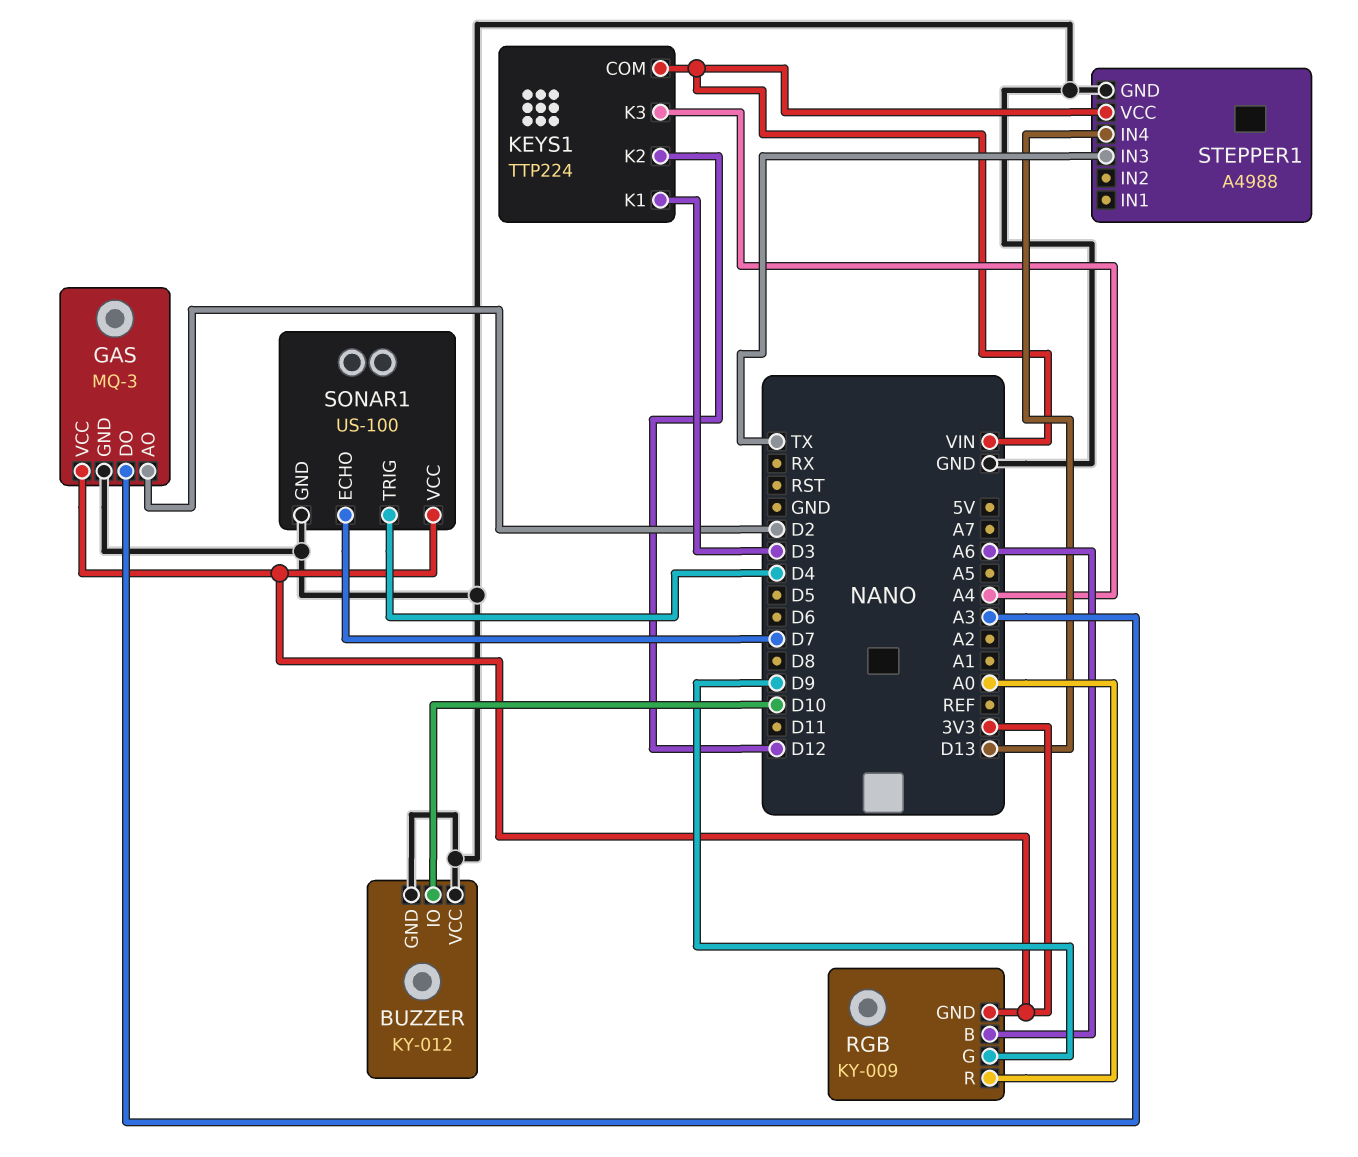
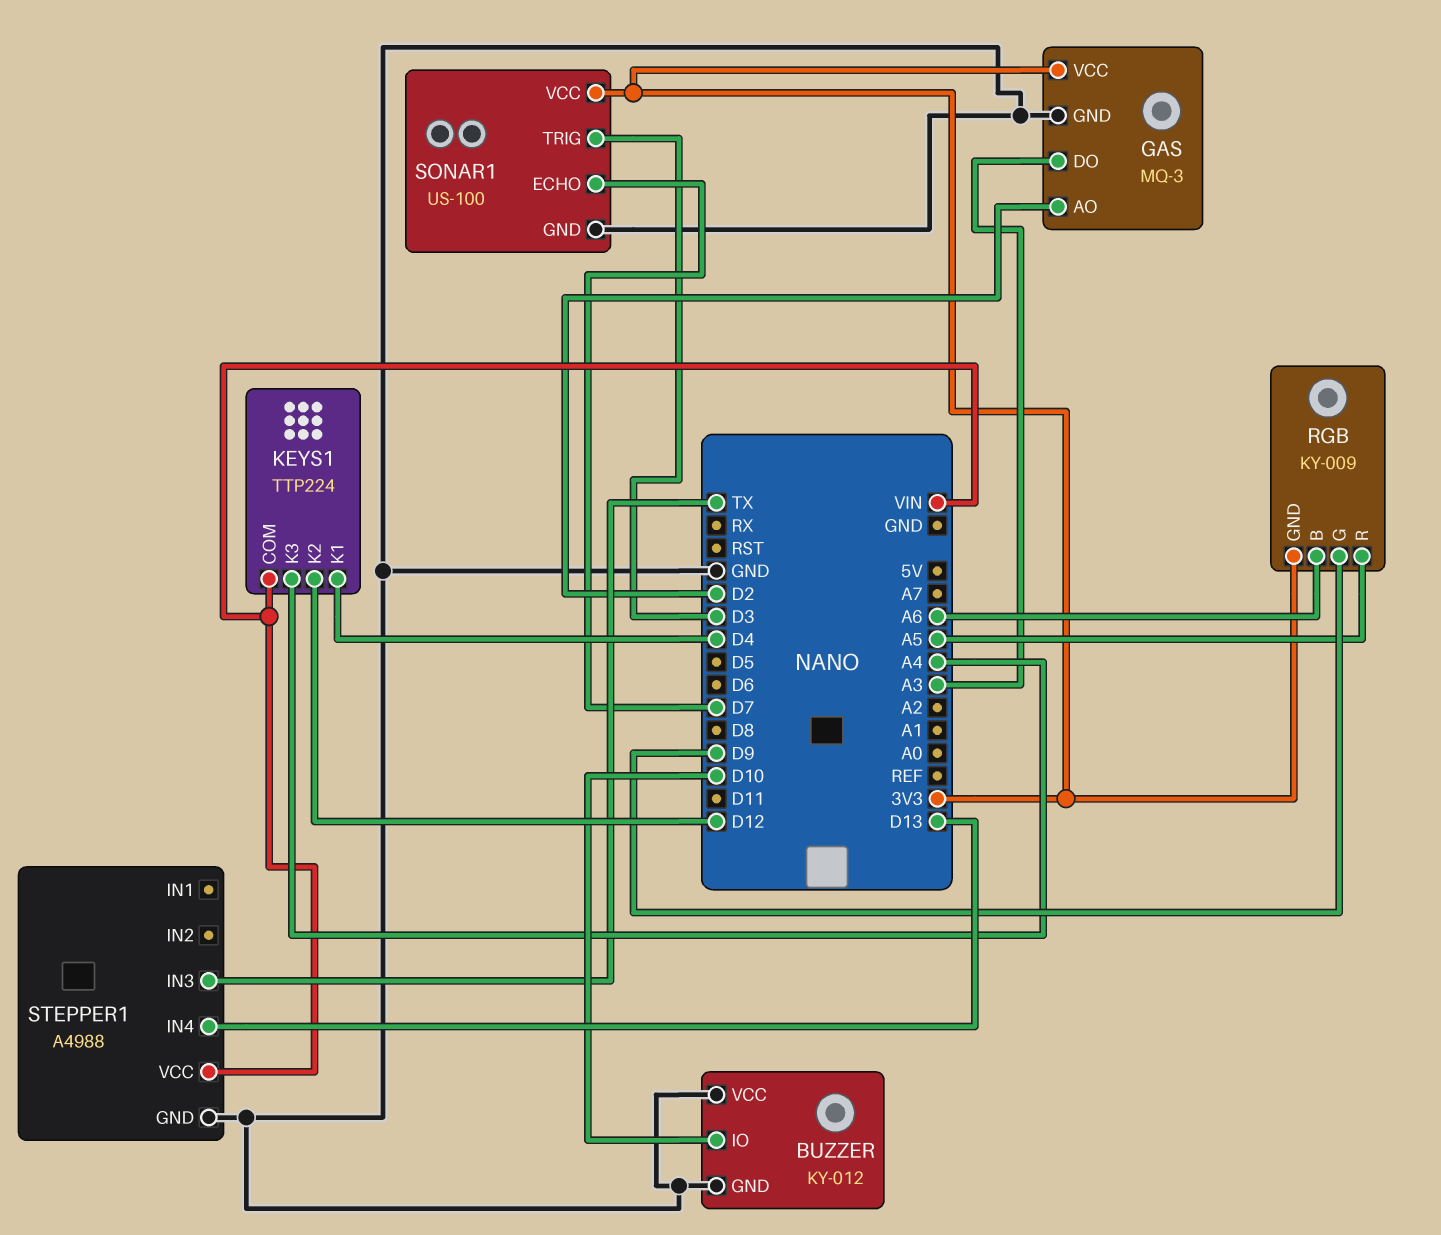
KEYS1 pin K1: D3 -> D4
RGB pin R: A0 -> A5
SONAR1 pin TRIG: D4 -> D3

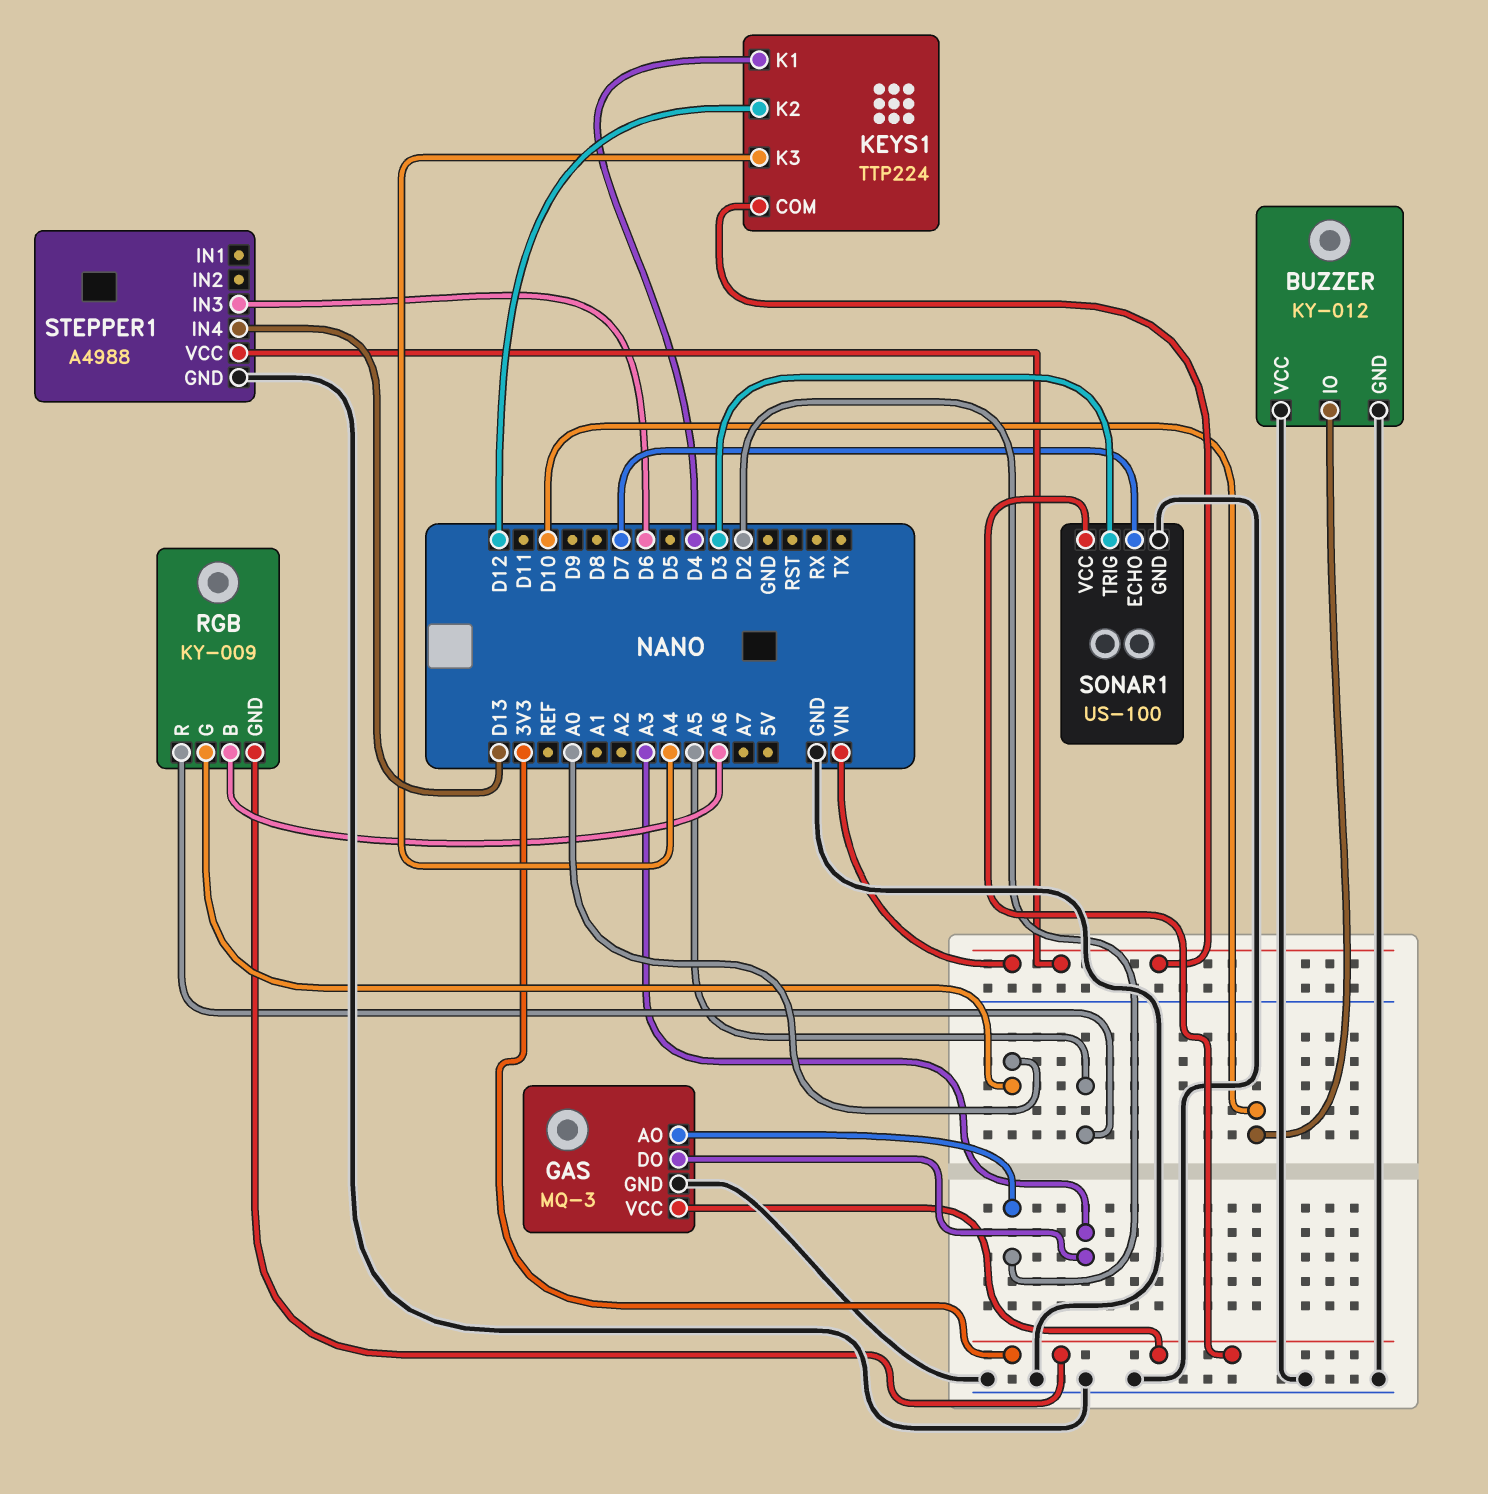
RGB pin G: D9 -> A0
STEPPER1 pin IN3: TX -> D6

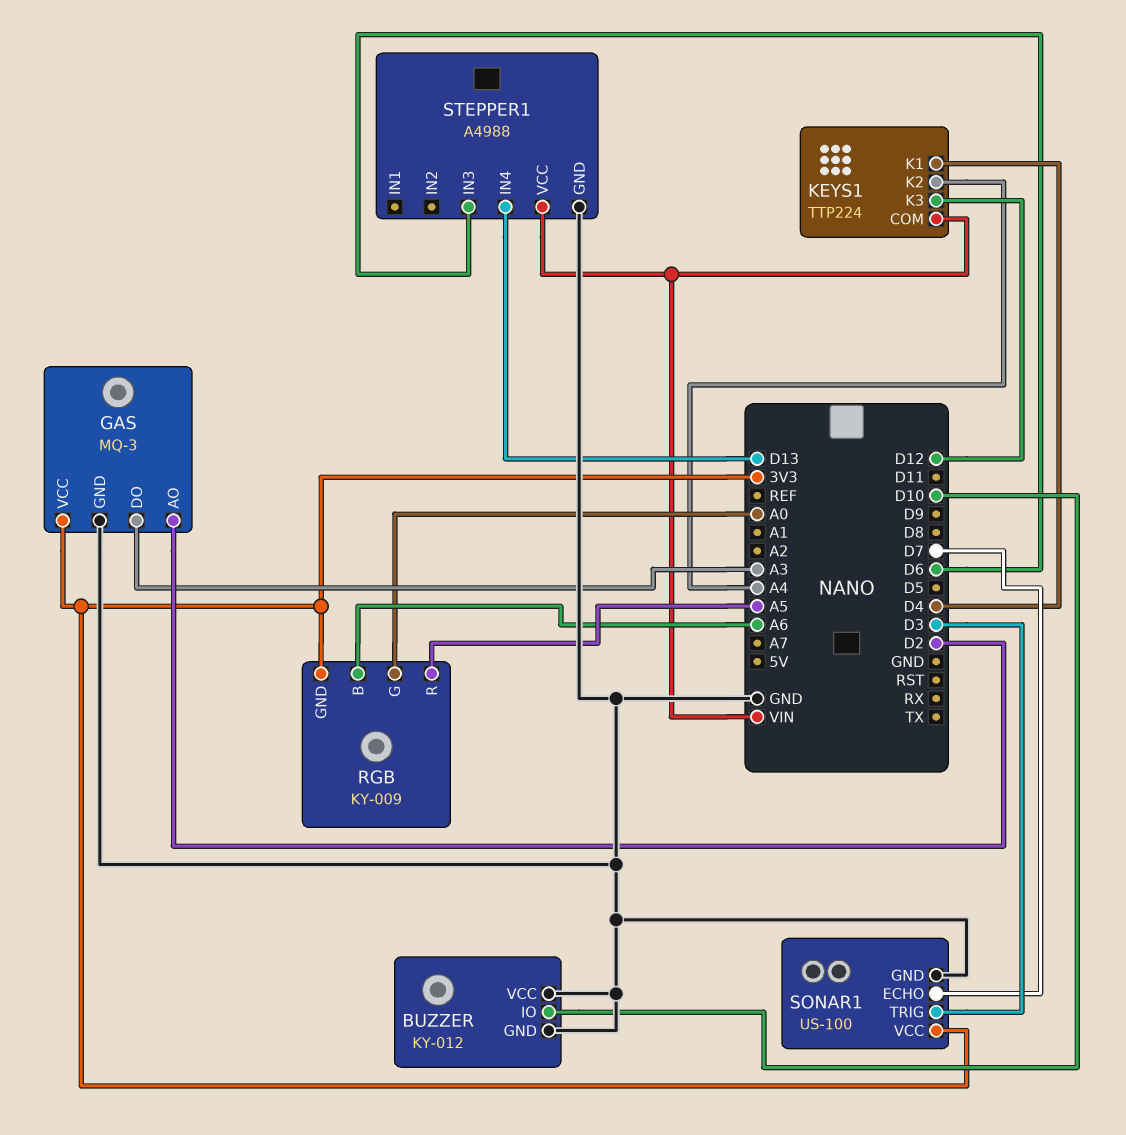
KEYS1 pin K2: D12 -> A4
KEYS1 pin K3: A4 -> D12

